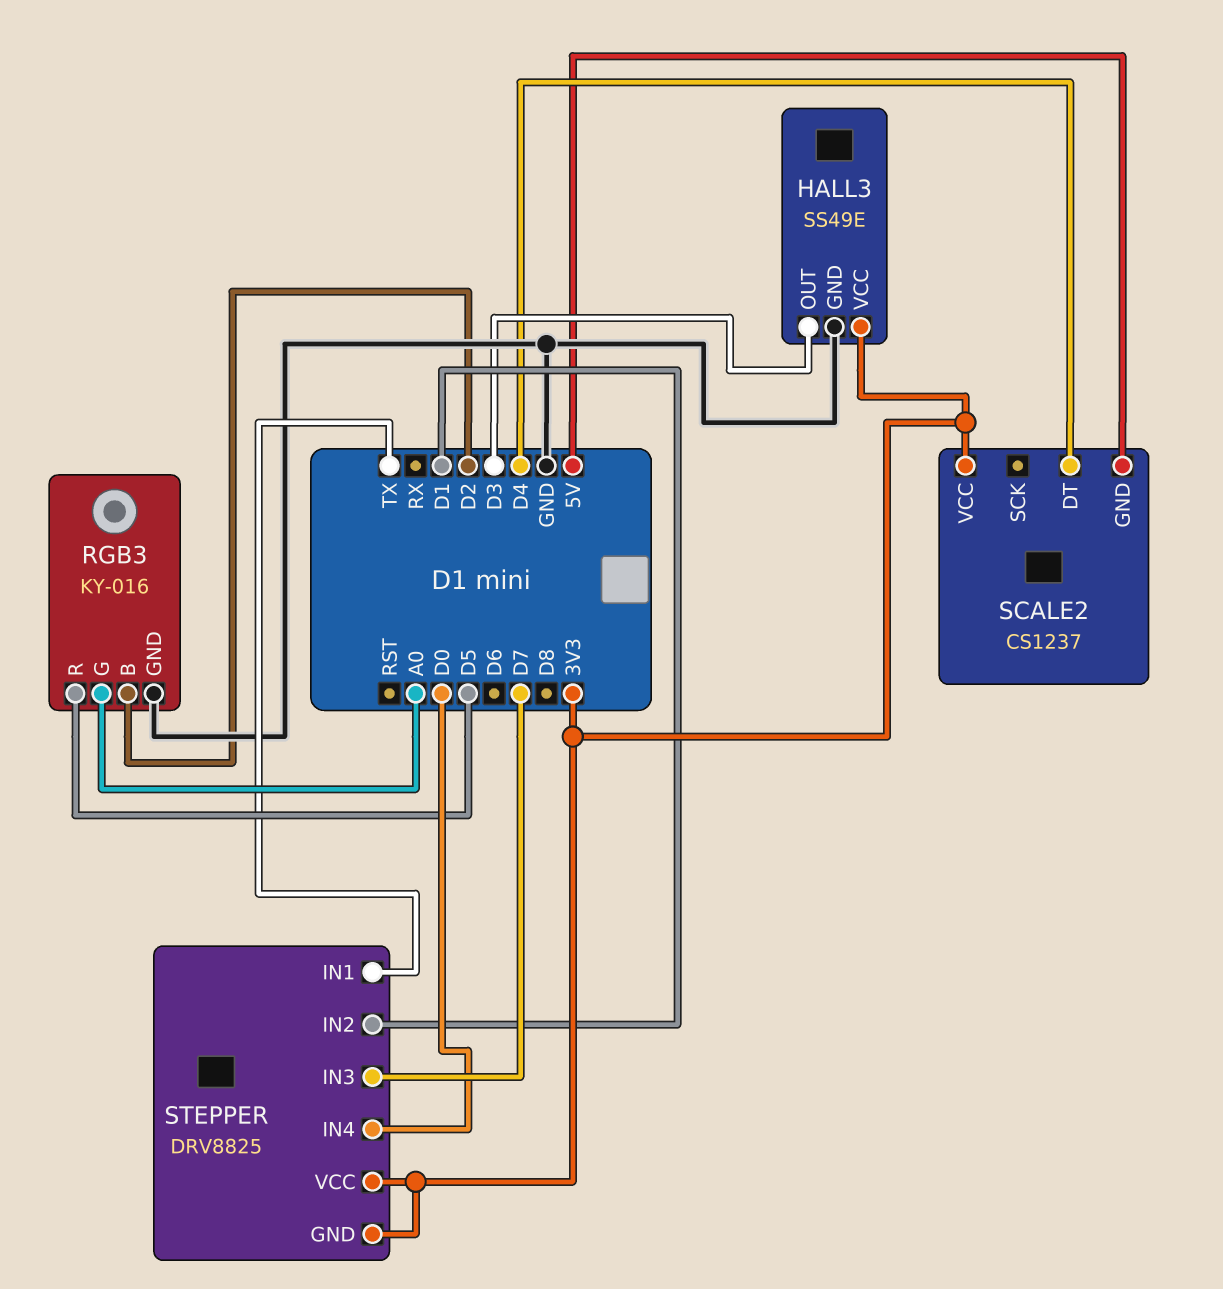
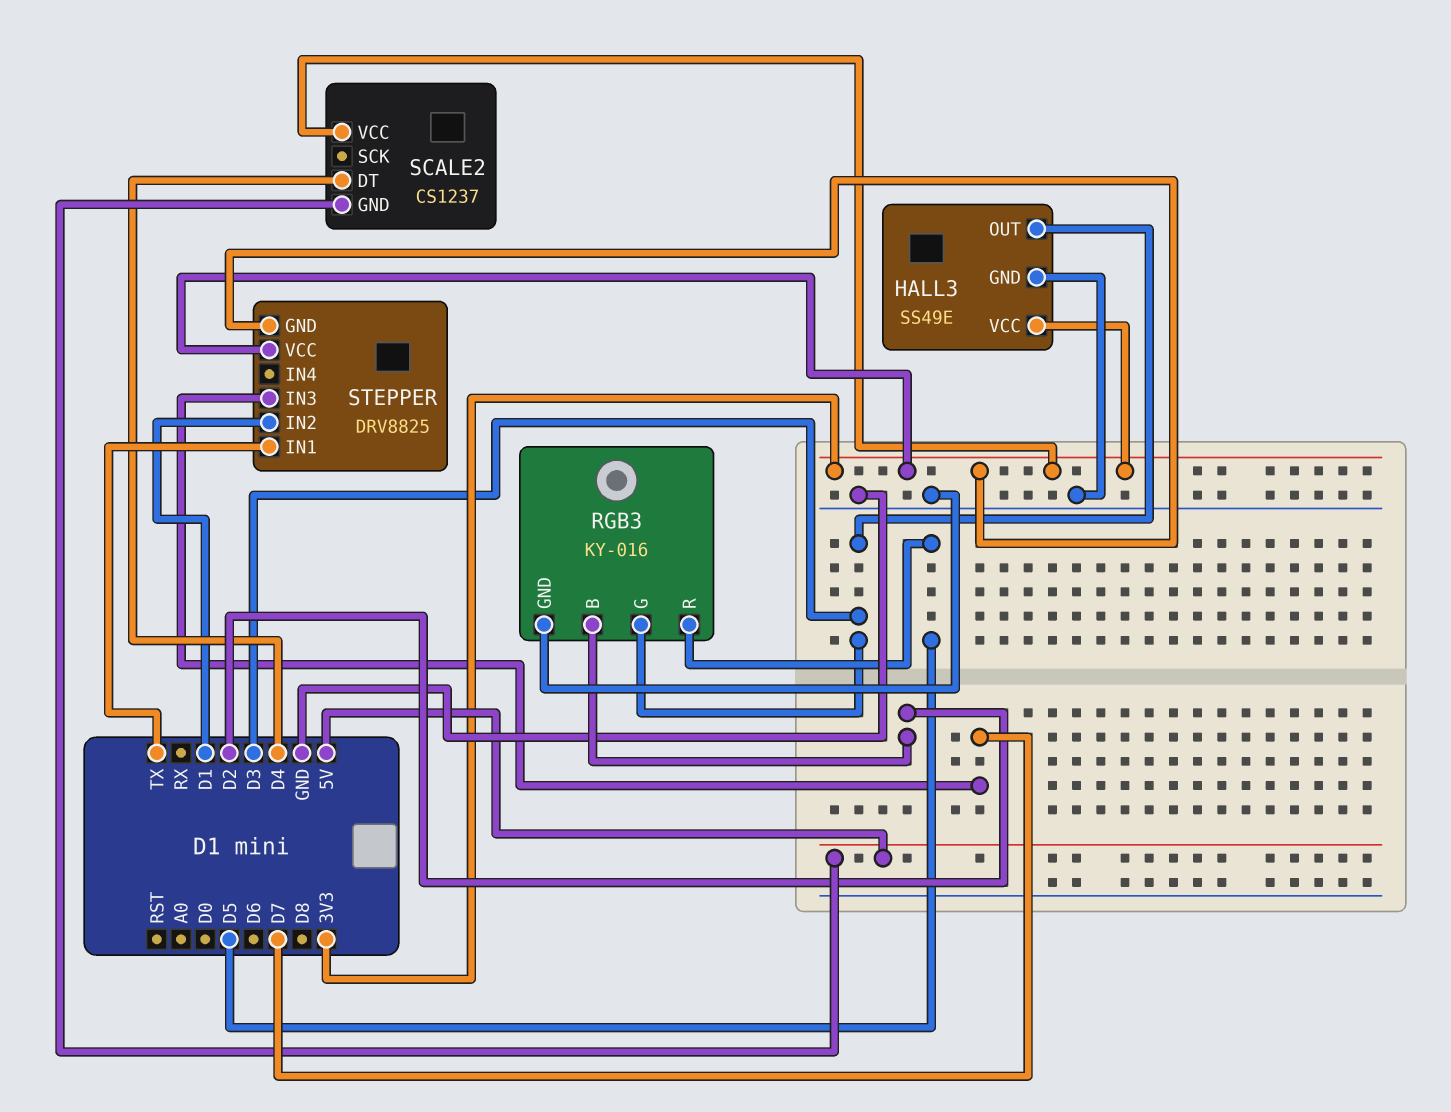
RGB3 pin G: A0 -> D3
STEPPER pin IN4: D0 -> none

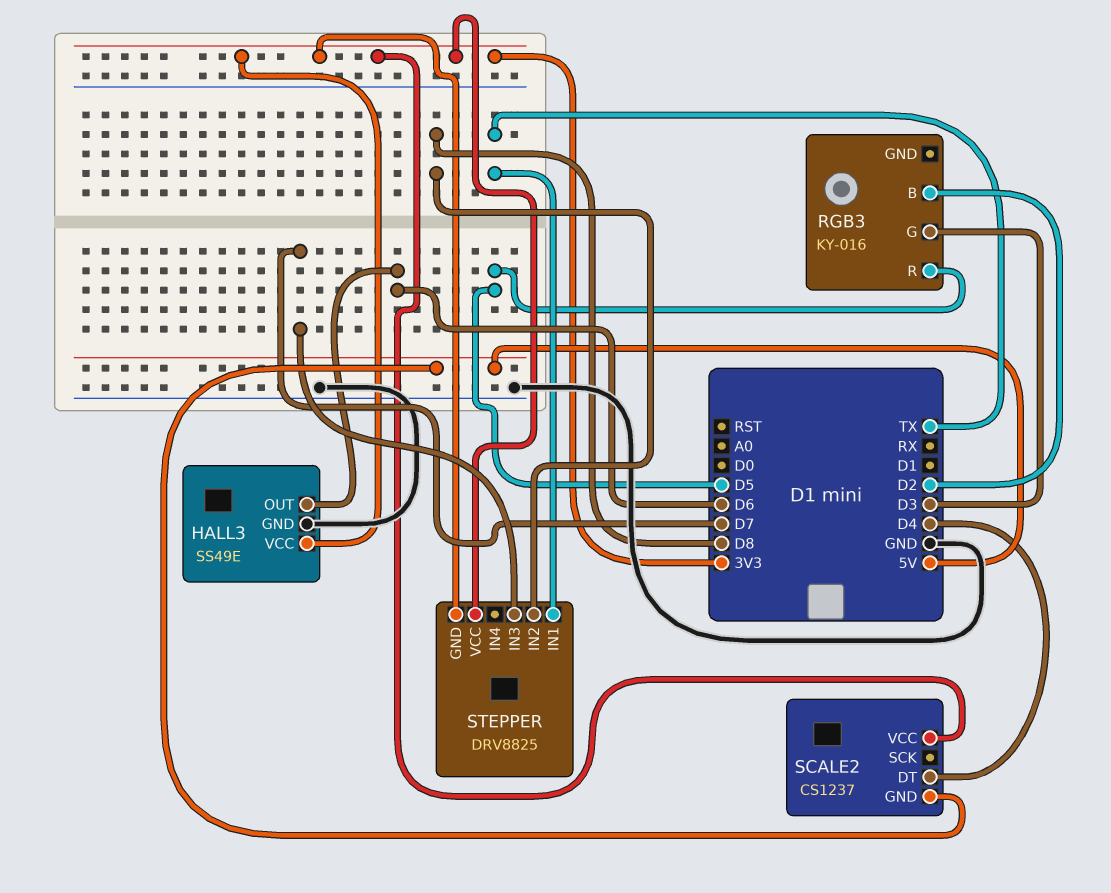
HALL3 pin OUT: D3 -> D6
RGB3 pin GND: GND -> none
STEPPER pin IN2: D1 -> D8

